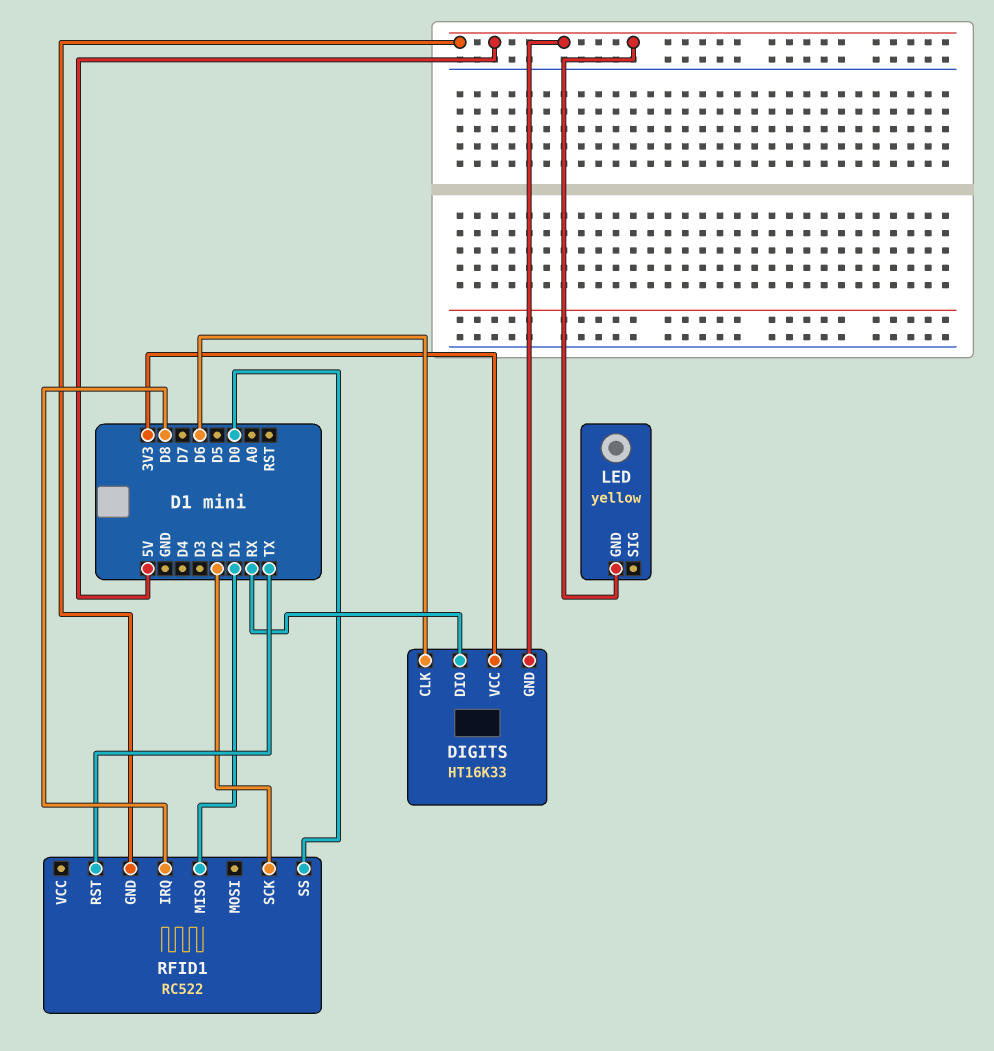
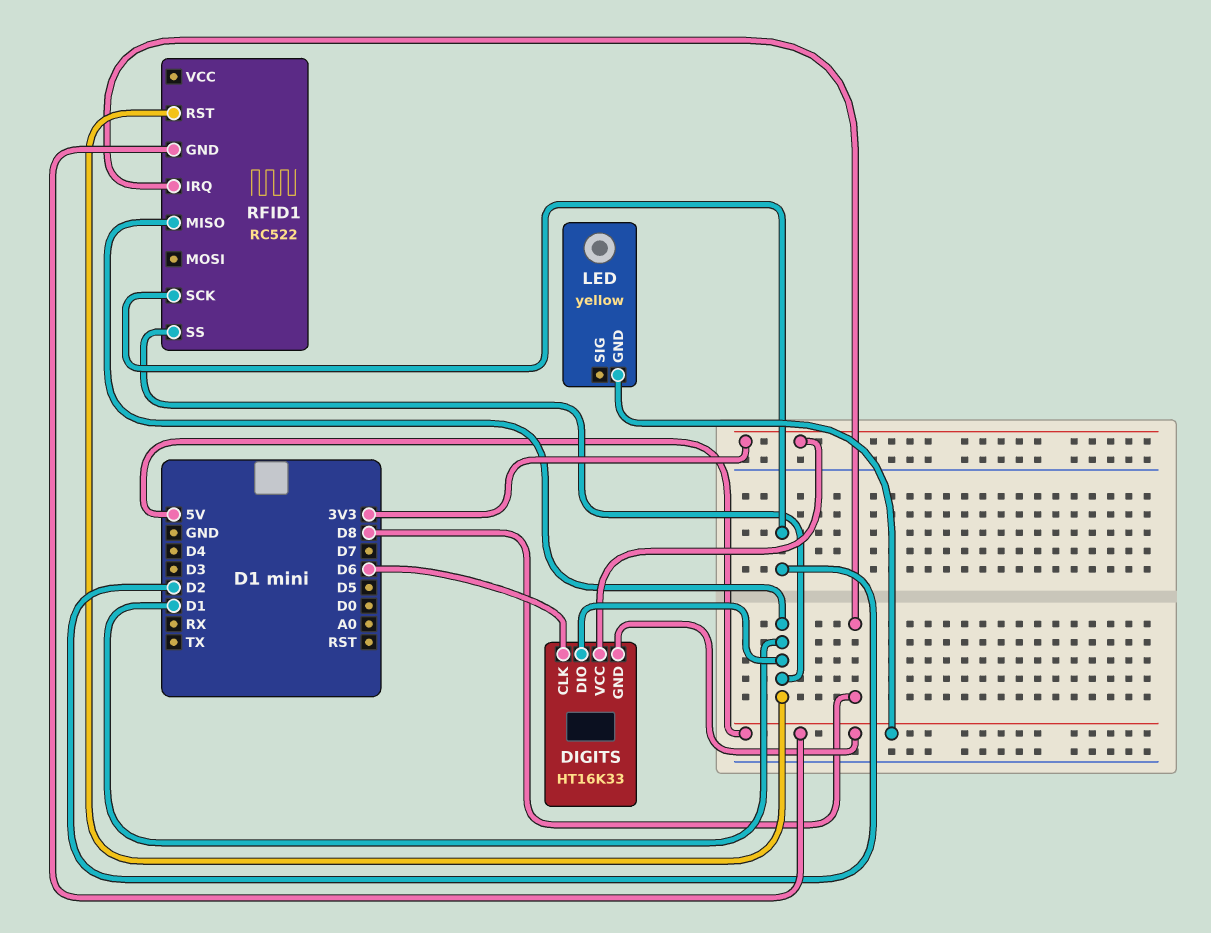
DIGITS pin DIO: RX -> D1
RFID1 pin RST: TX -> D1
RFID1 pin SS: D0 -> D1

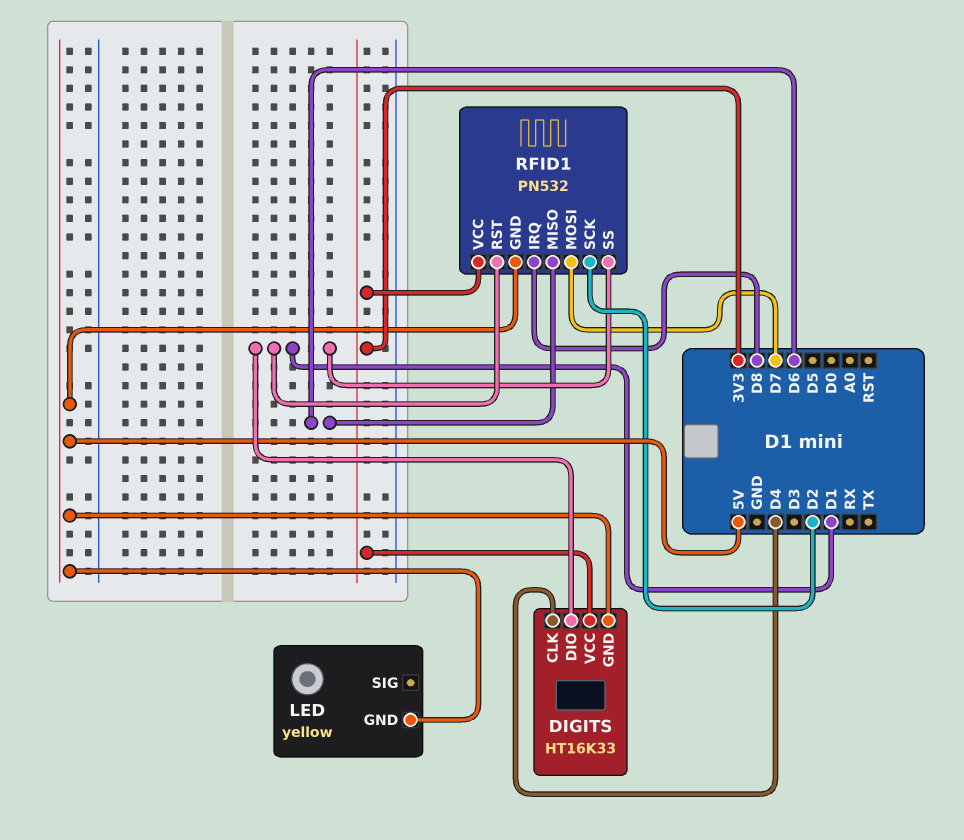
DIGITS pin CLK: D6 -> D4
RFID1: RC522 -> PN532
RFID1 pin MISO: D1 -> D6
RFID1 pin MOSI: none -> D7
RFID1 pin VCC: none -> 3V3

